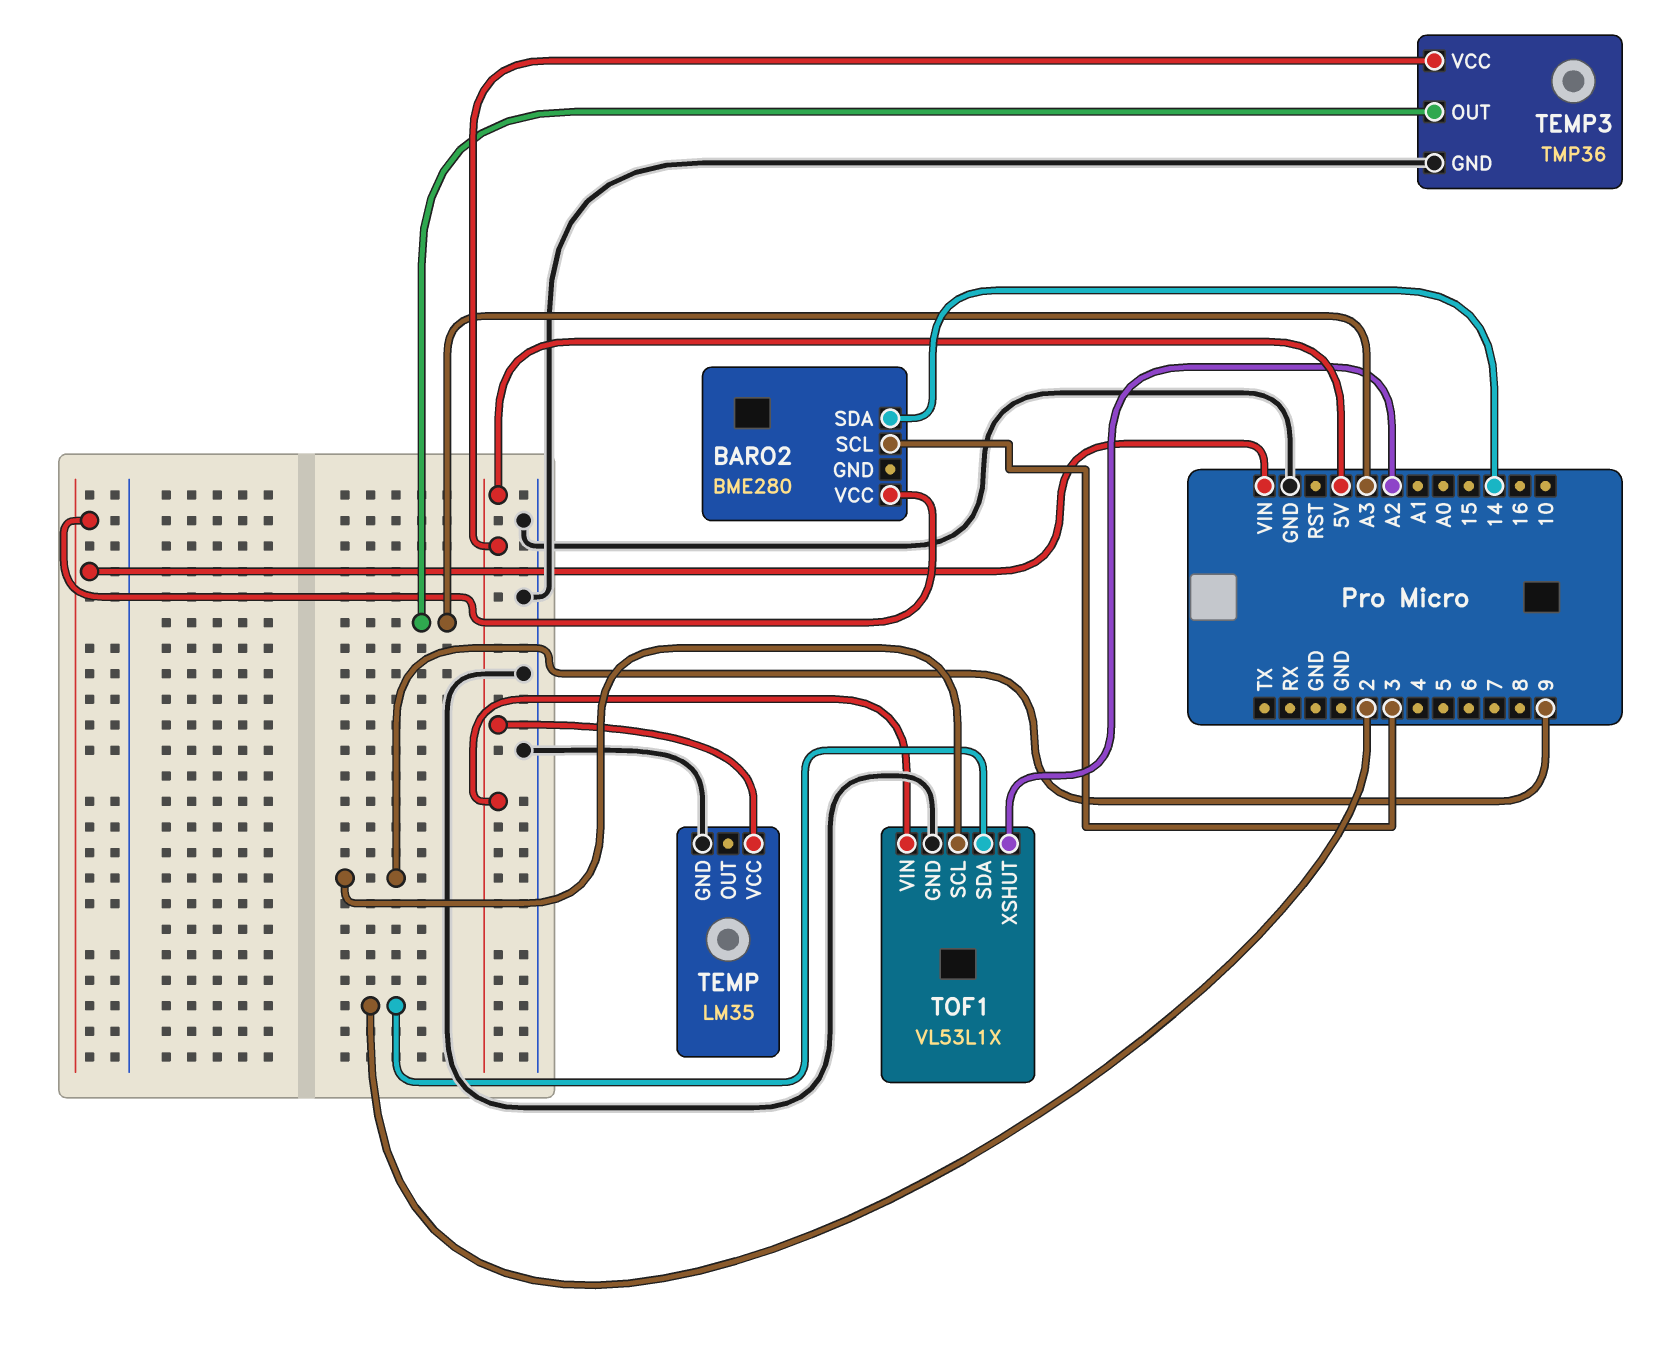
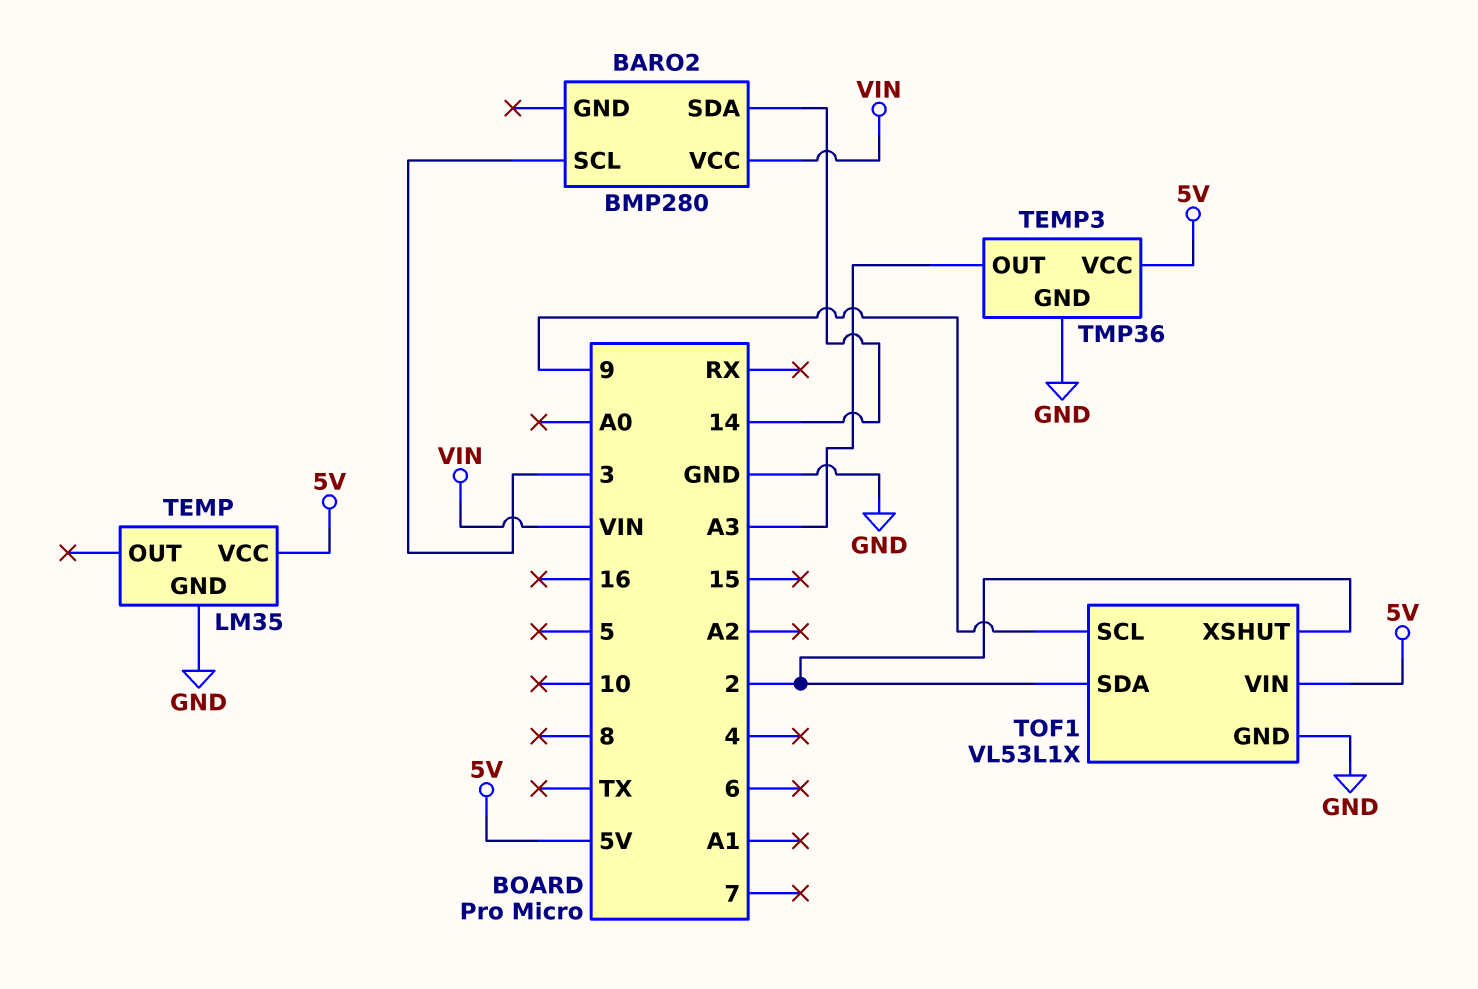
BARO2: BME280 -> BMP280
TOF1 pin XSHUT: A2 -> 2

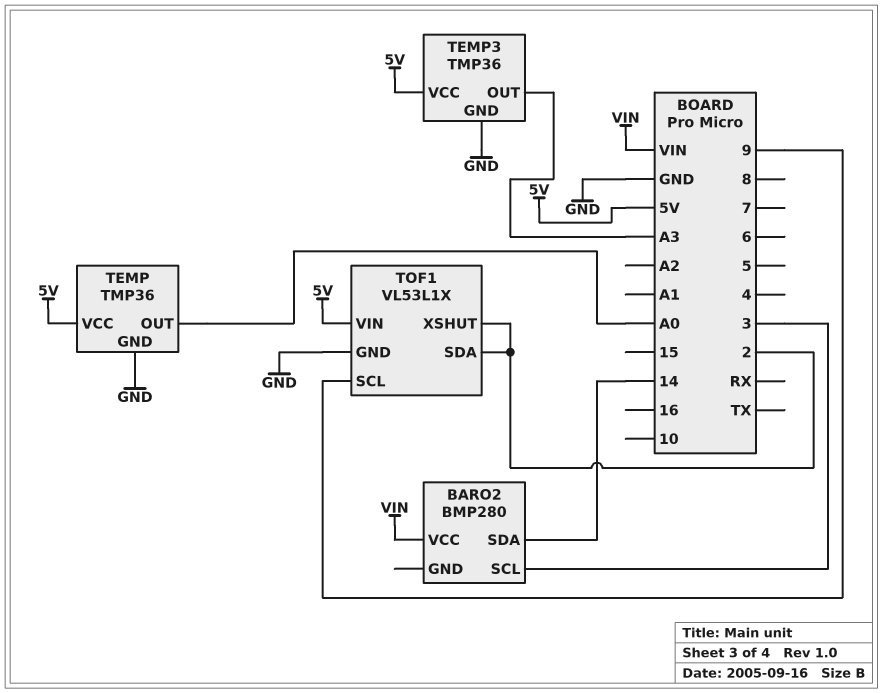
TEMP: LM35 -> TMP36
TEMP pin OUT: none -> A0

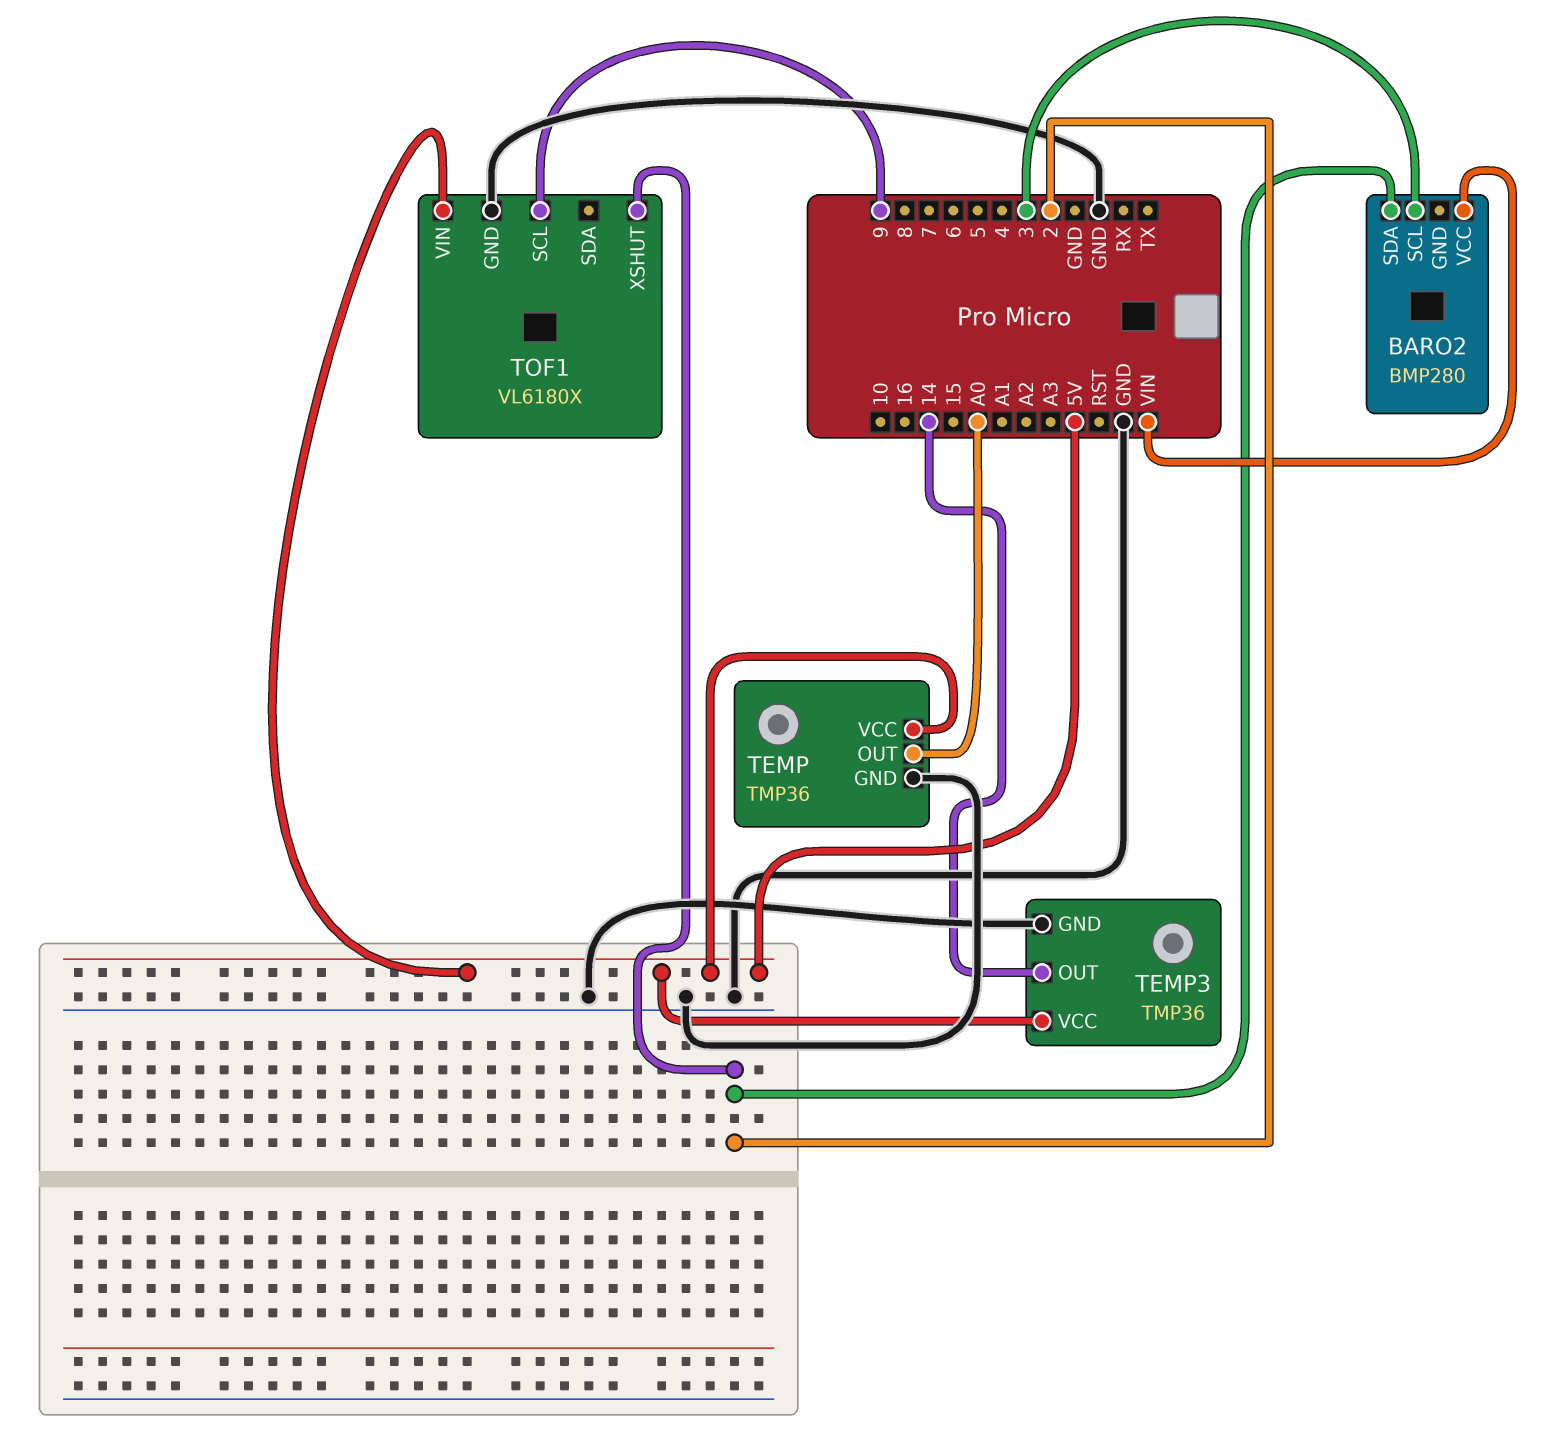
BARO2 pin SDA: 14 -> 2
TEMP3 pin OUT: A3 -> 14
TOF1: VL53L1X -> VL6180X
TOF1 pin SDA: 2 -> none

